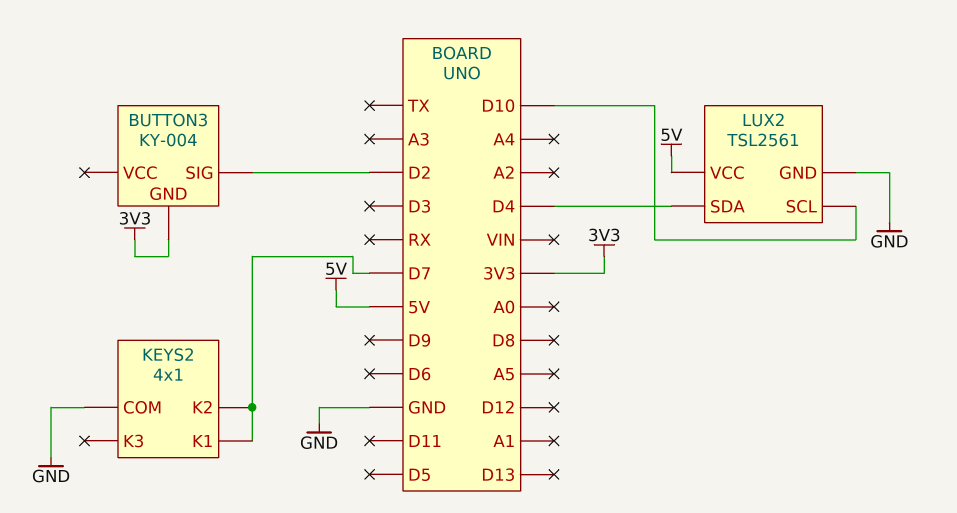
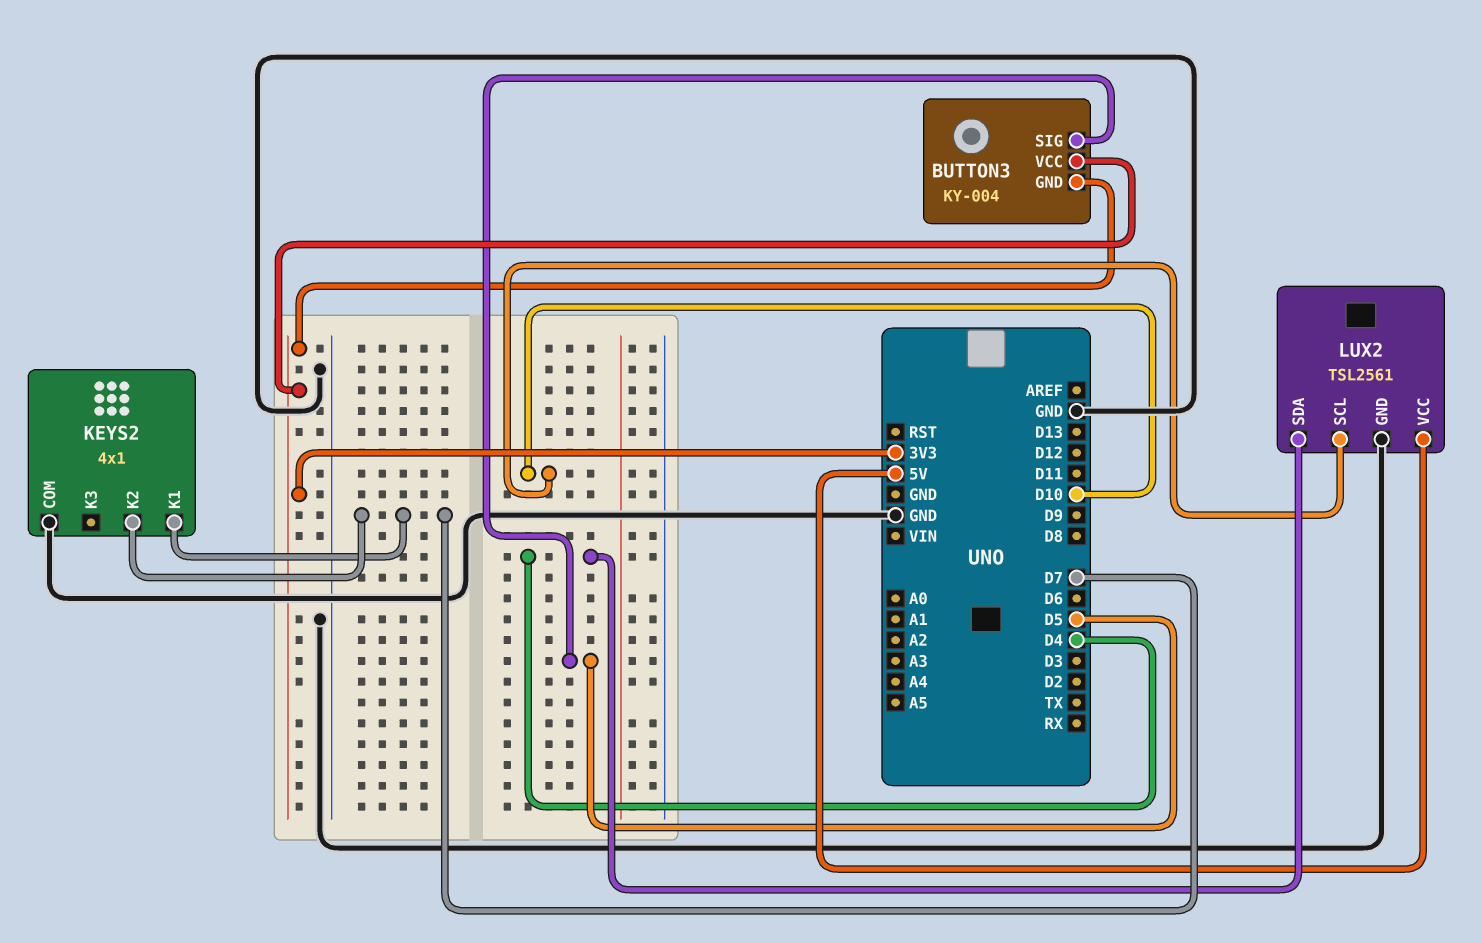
BUTTON3 pin SIG: D2 -> D5
BUTTON3 pin VCC: none -> 3V3

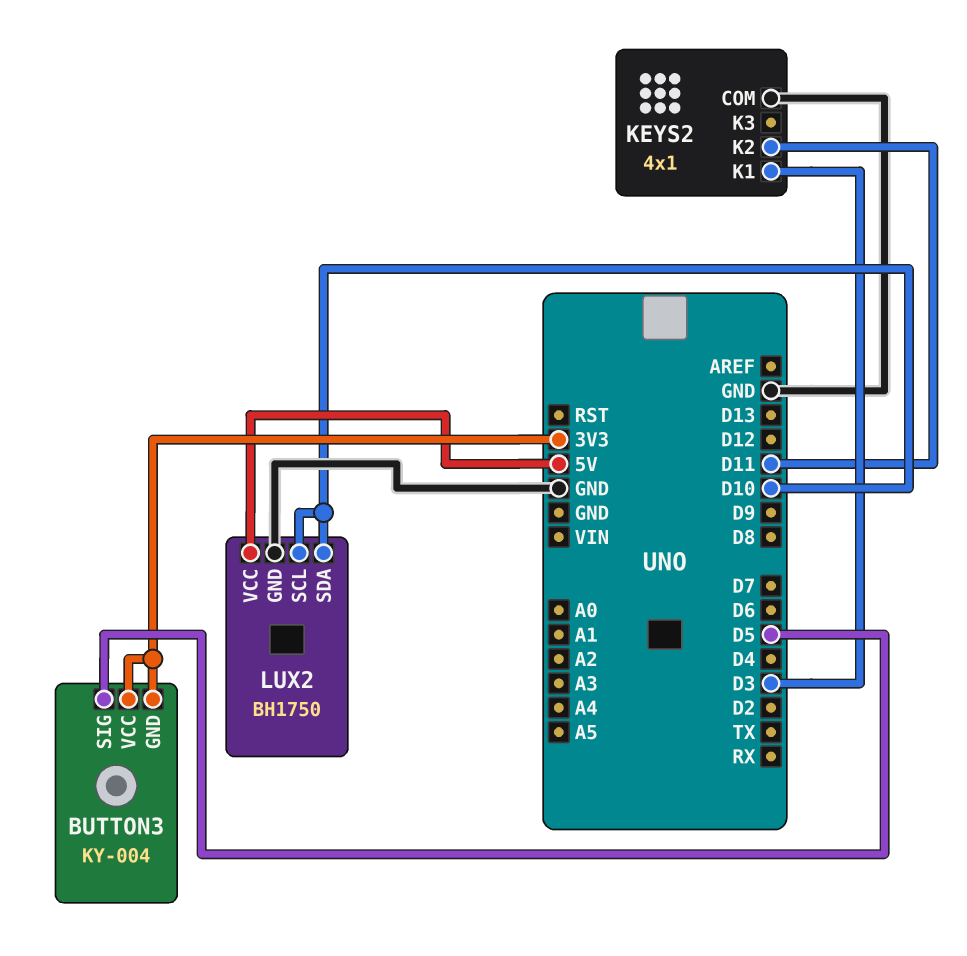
KEYS2 pin K1: D7 -> D3
KEYS2 pin K2: D7 -> D11
LUX2: TSL2561 -> BH1750
LUX2 pin SDA: D4 -> D10

